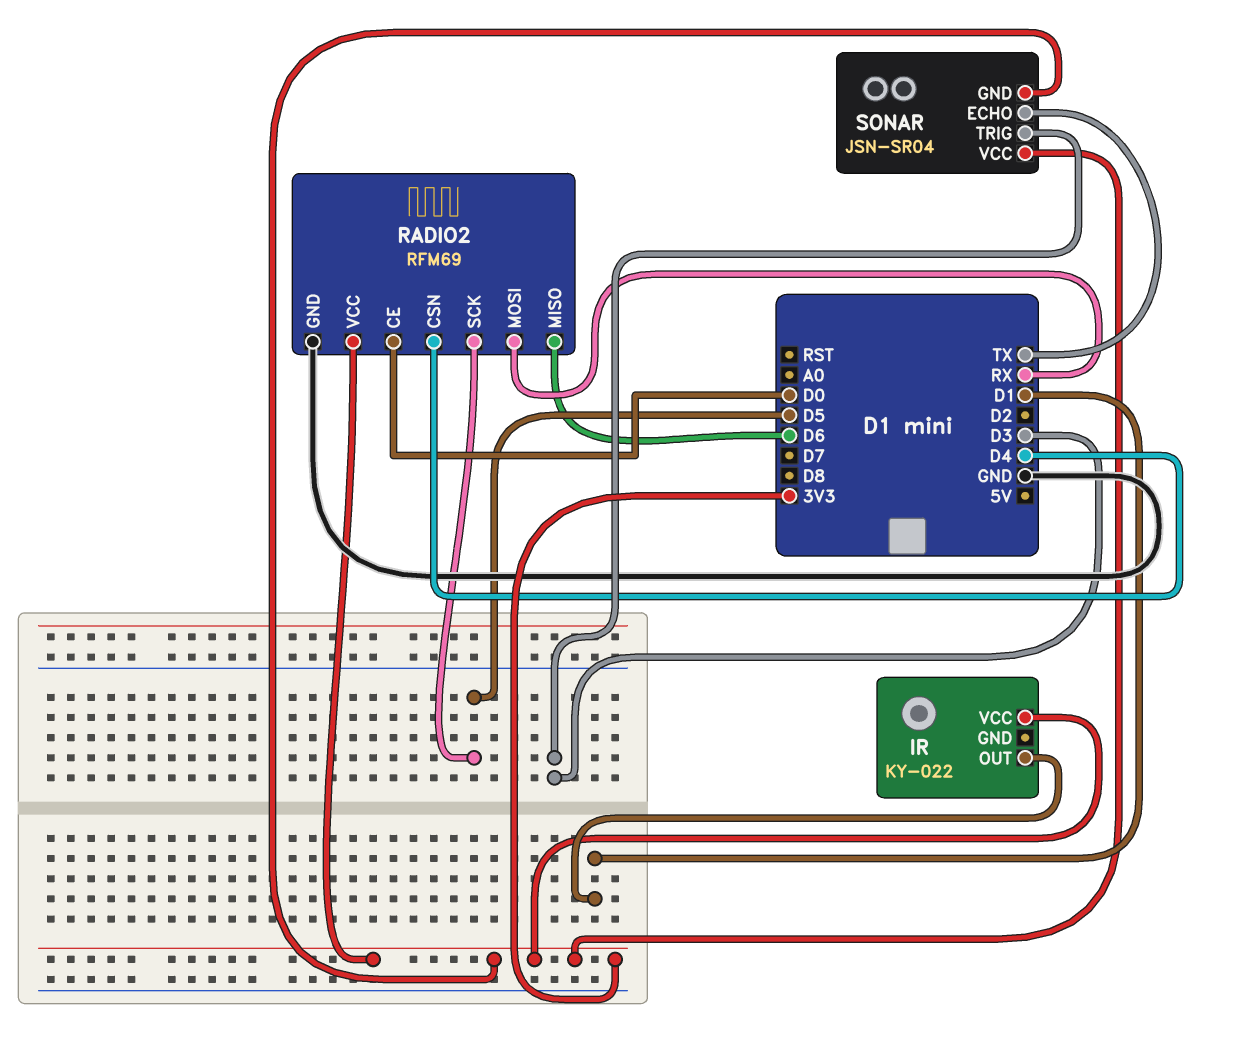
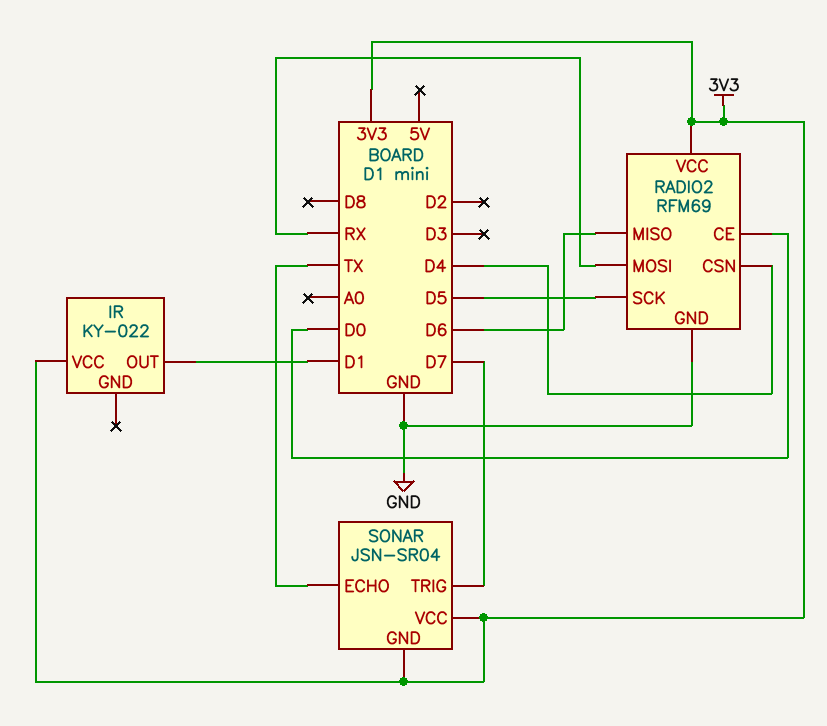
SONAR pin TRIG: D3 -> D7

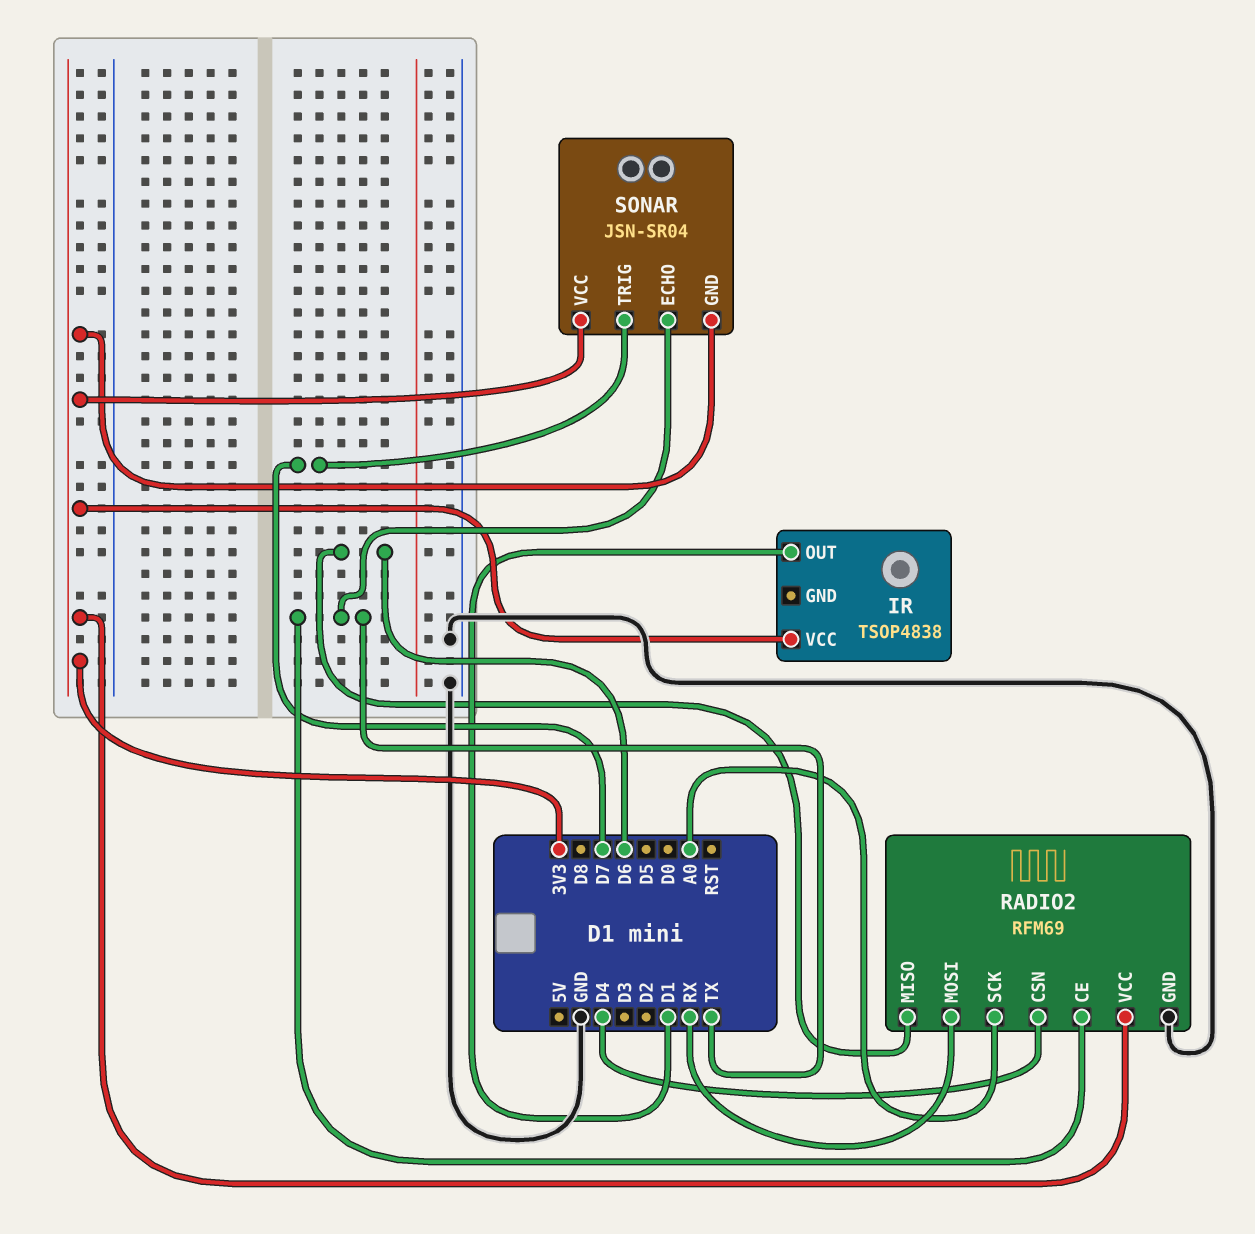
IR: KY-022 -> TSOP4838
RADIO2 pin CE: D0 -> TX
RADIO2 pin SCK: D5 -> A0

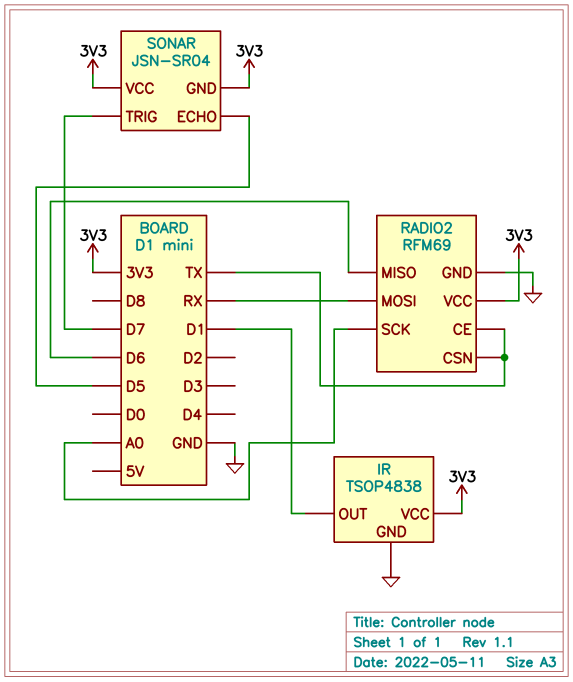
IR pin GND: none -> GND
RADIO2 pin CSN: D4 -> TX
SONAR pin ECHO: TX -> D5

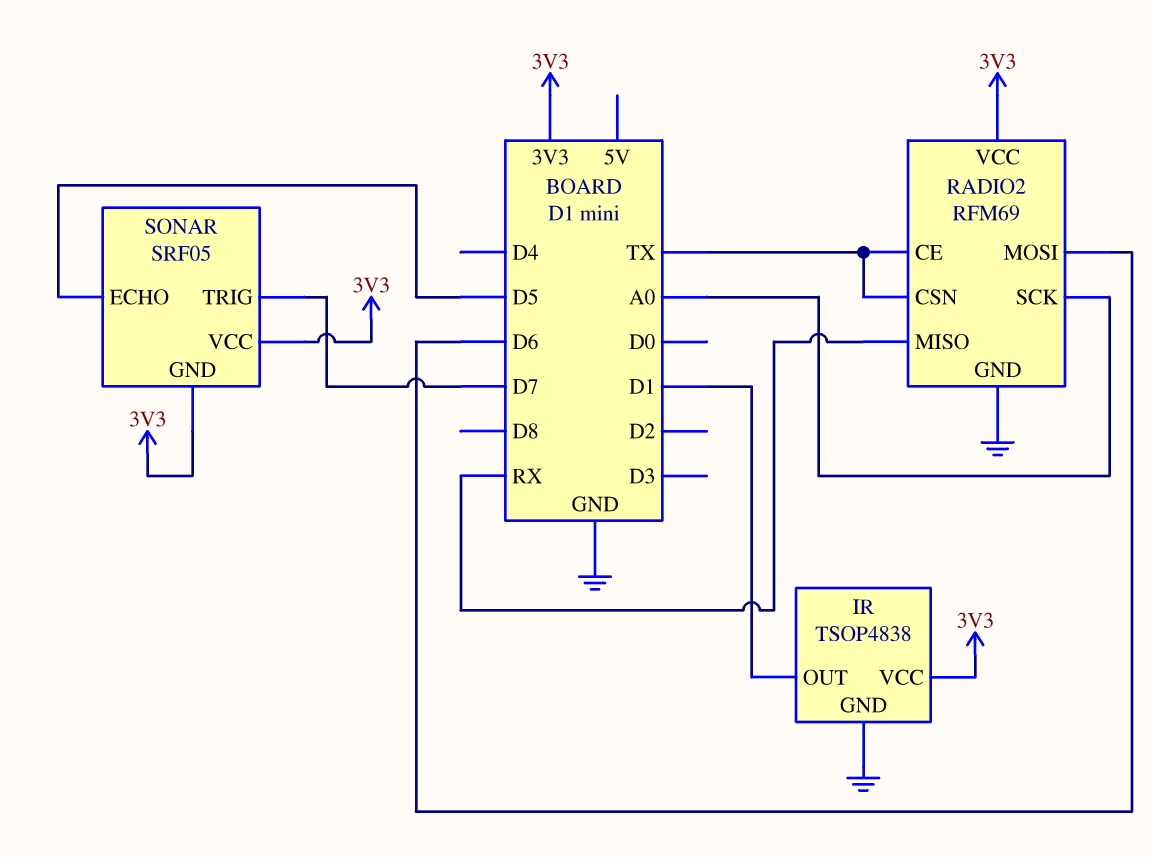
RADIO2 pin MISO: D6 -> RX
RADIO2 pin MOSI: RX -> D6
SONAR: JSN-SR04 -> SRF05

